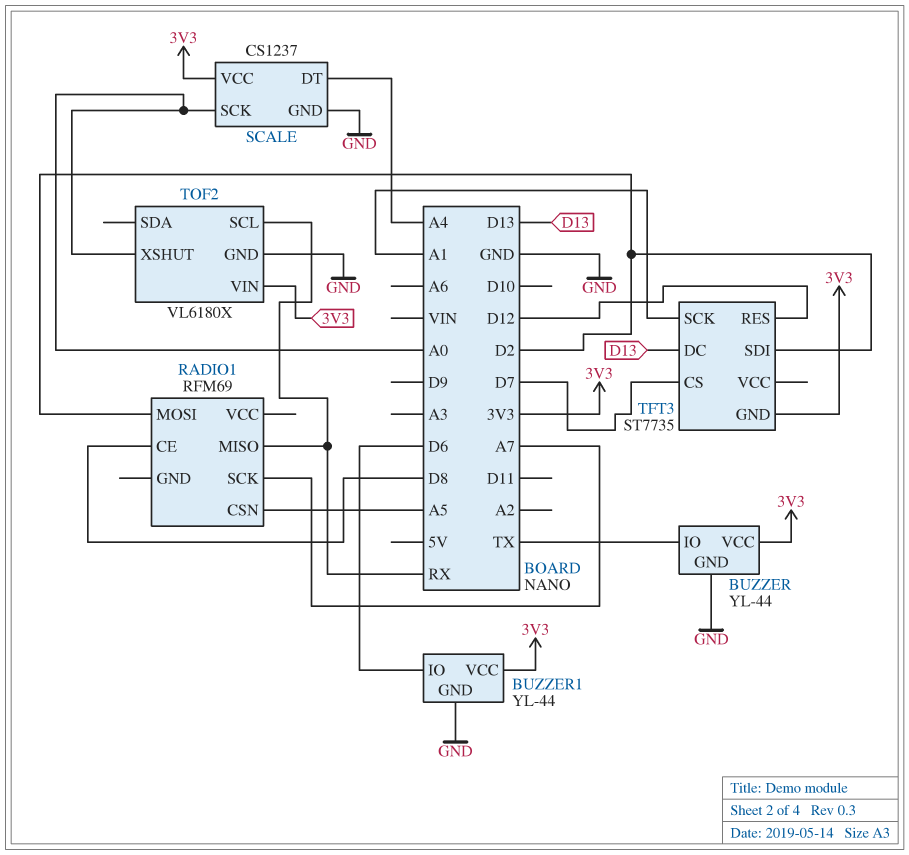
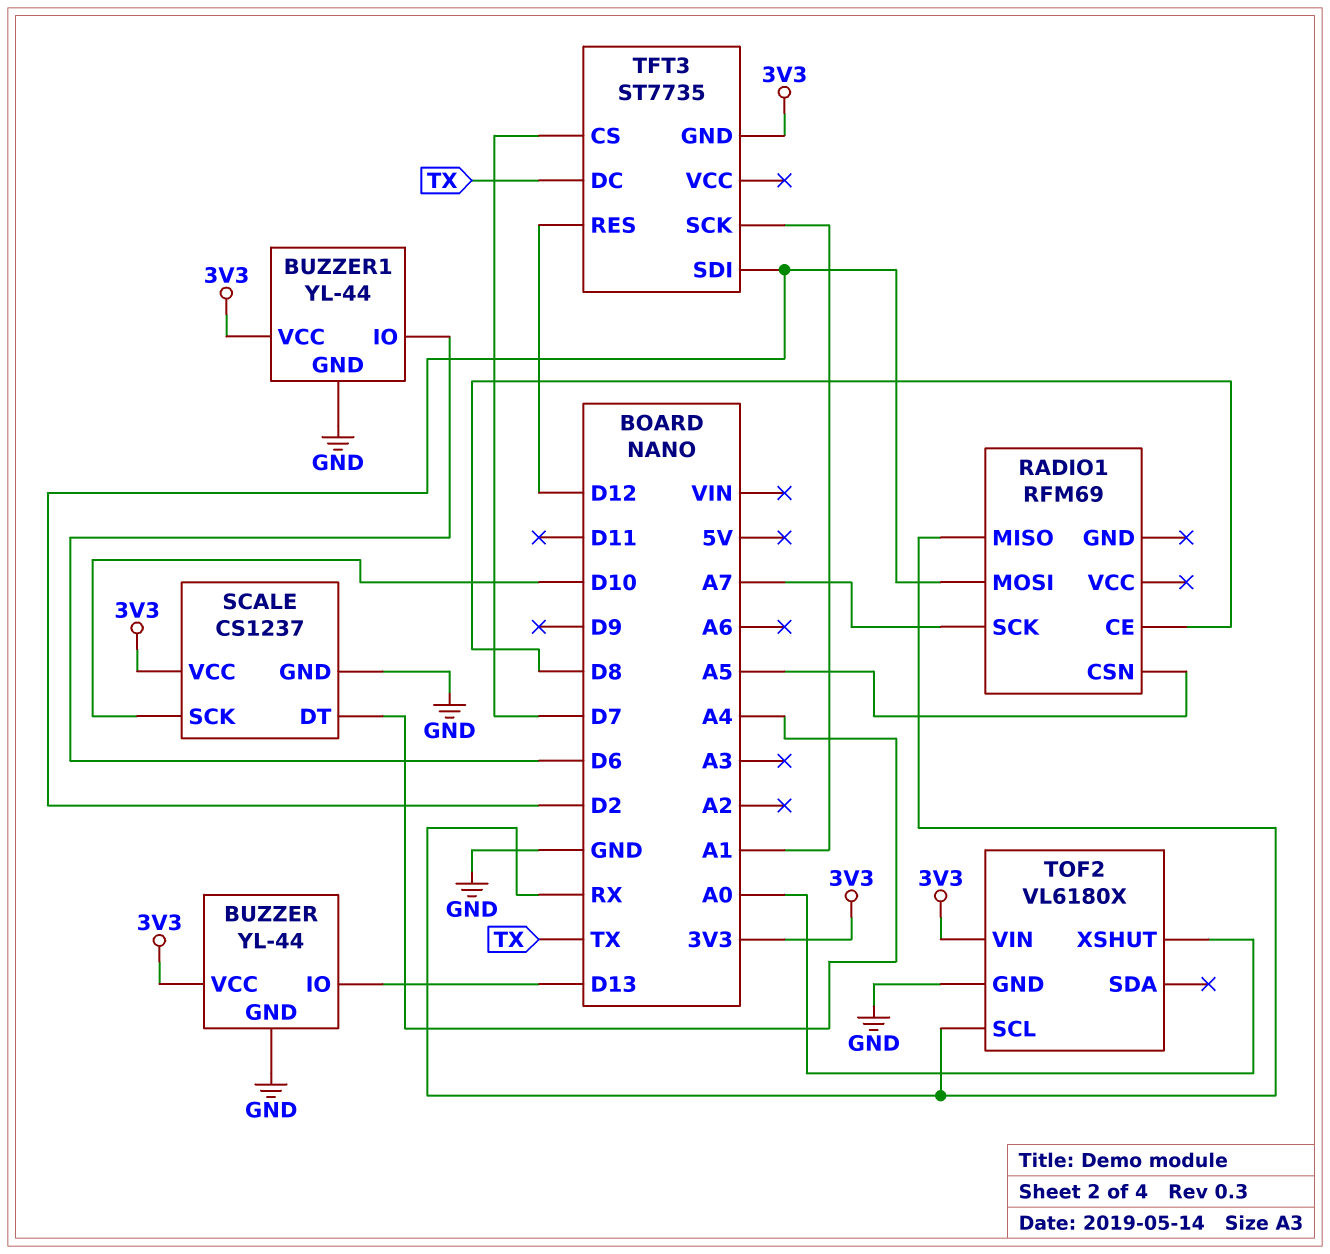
BUZZER pin IO: TX -> D13
SCALE pin SCK: A0 -> D10
TFT3 pin DC: D13 -> TX

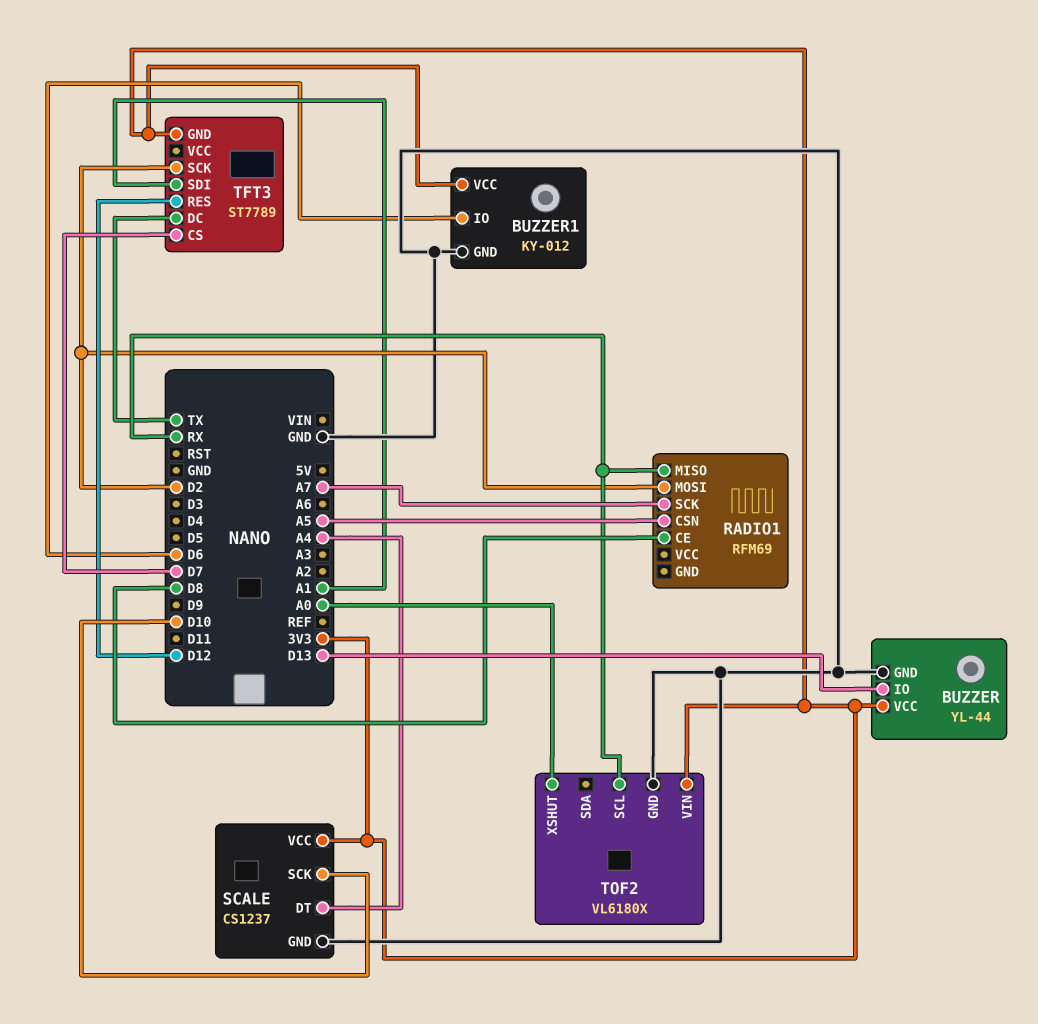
BUZZER1: YL-44 -> KY-012
TFT3: ST7735 -> ST7789
TFT3 pin SCK: A1 -> D2
TFT3 pin SDI: D2 -> A1

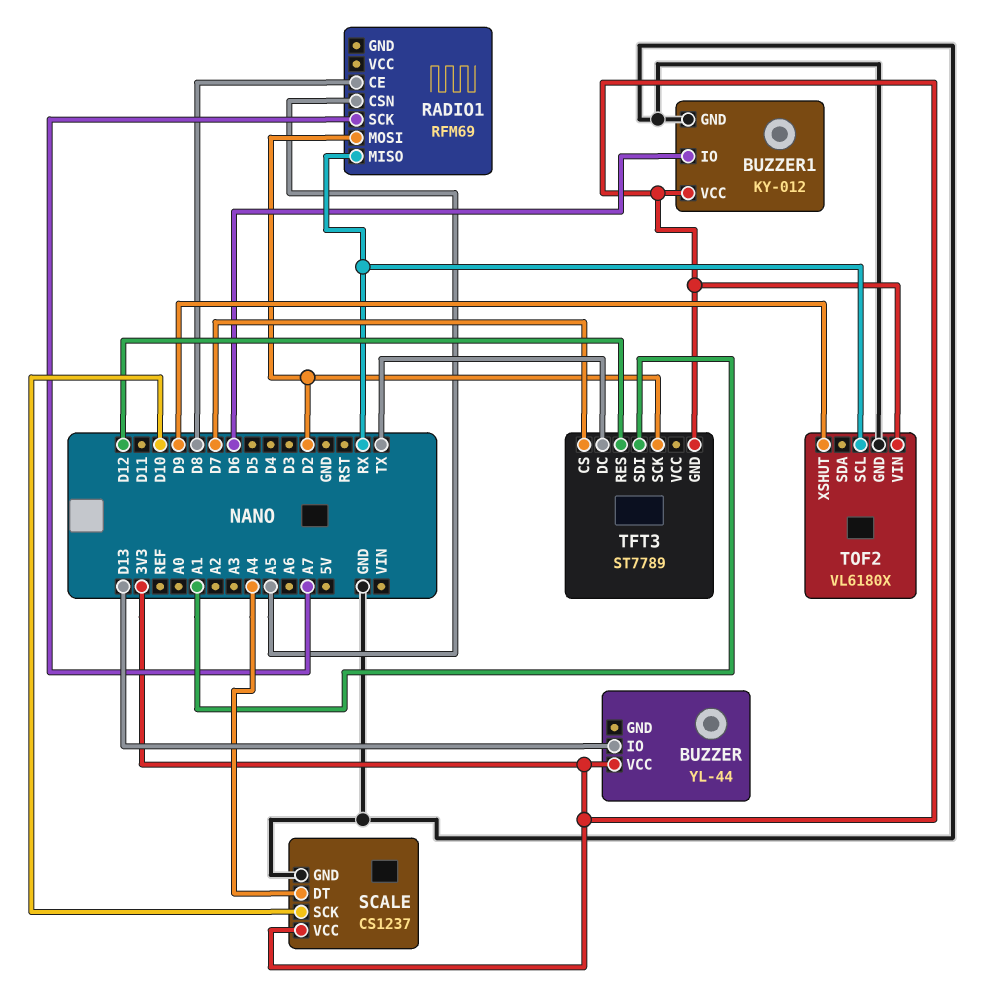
BUZZER pin GND: GND -> none
TOF2 pin XSHUT: A0 -> D9

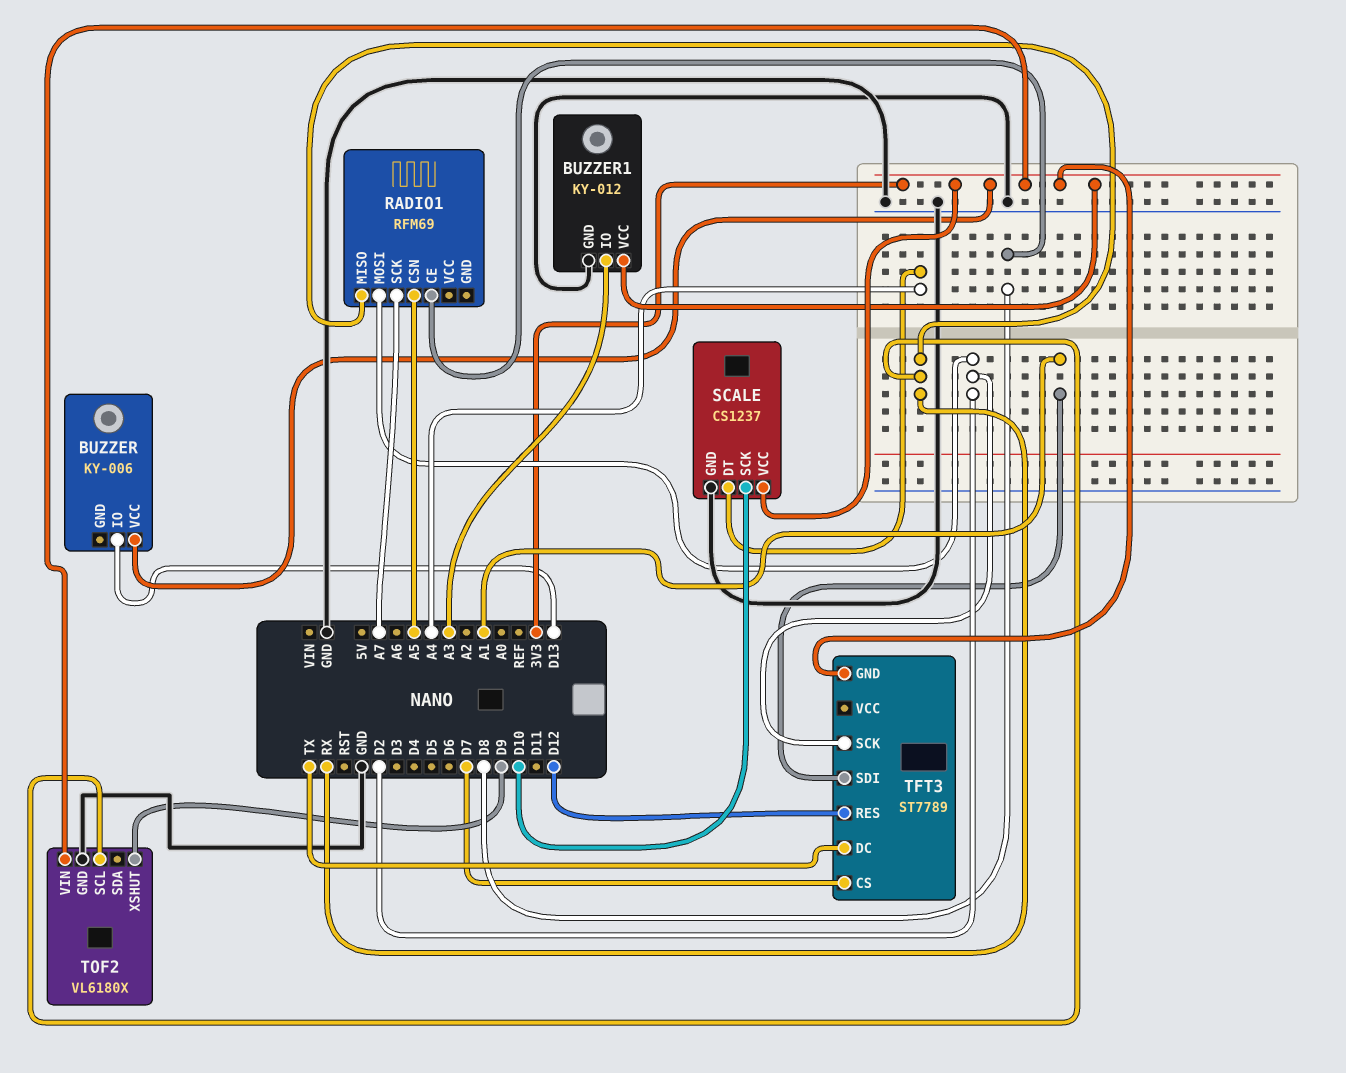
BUZZER: YL-44 -> KY-006
BUZZER1 pin IO: D6 -> A3

